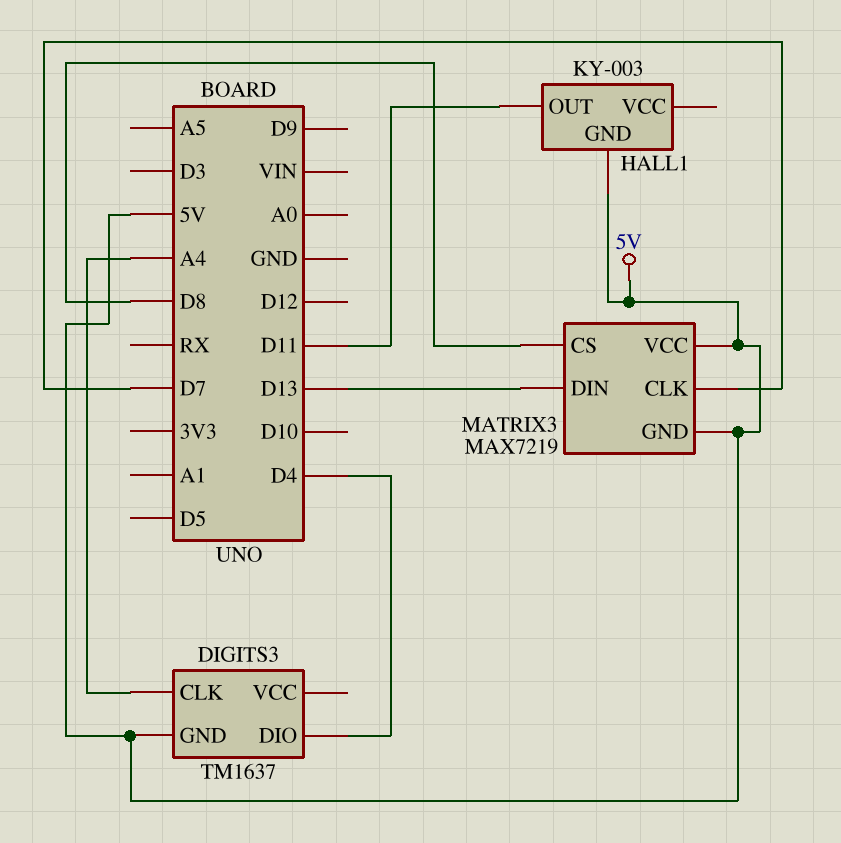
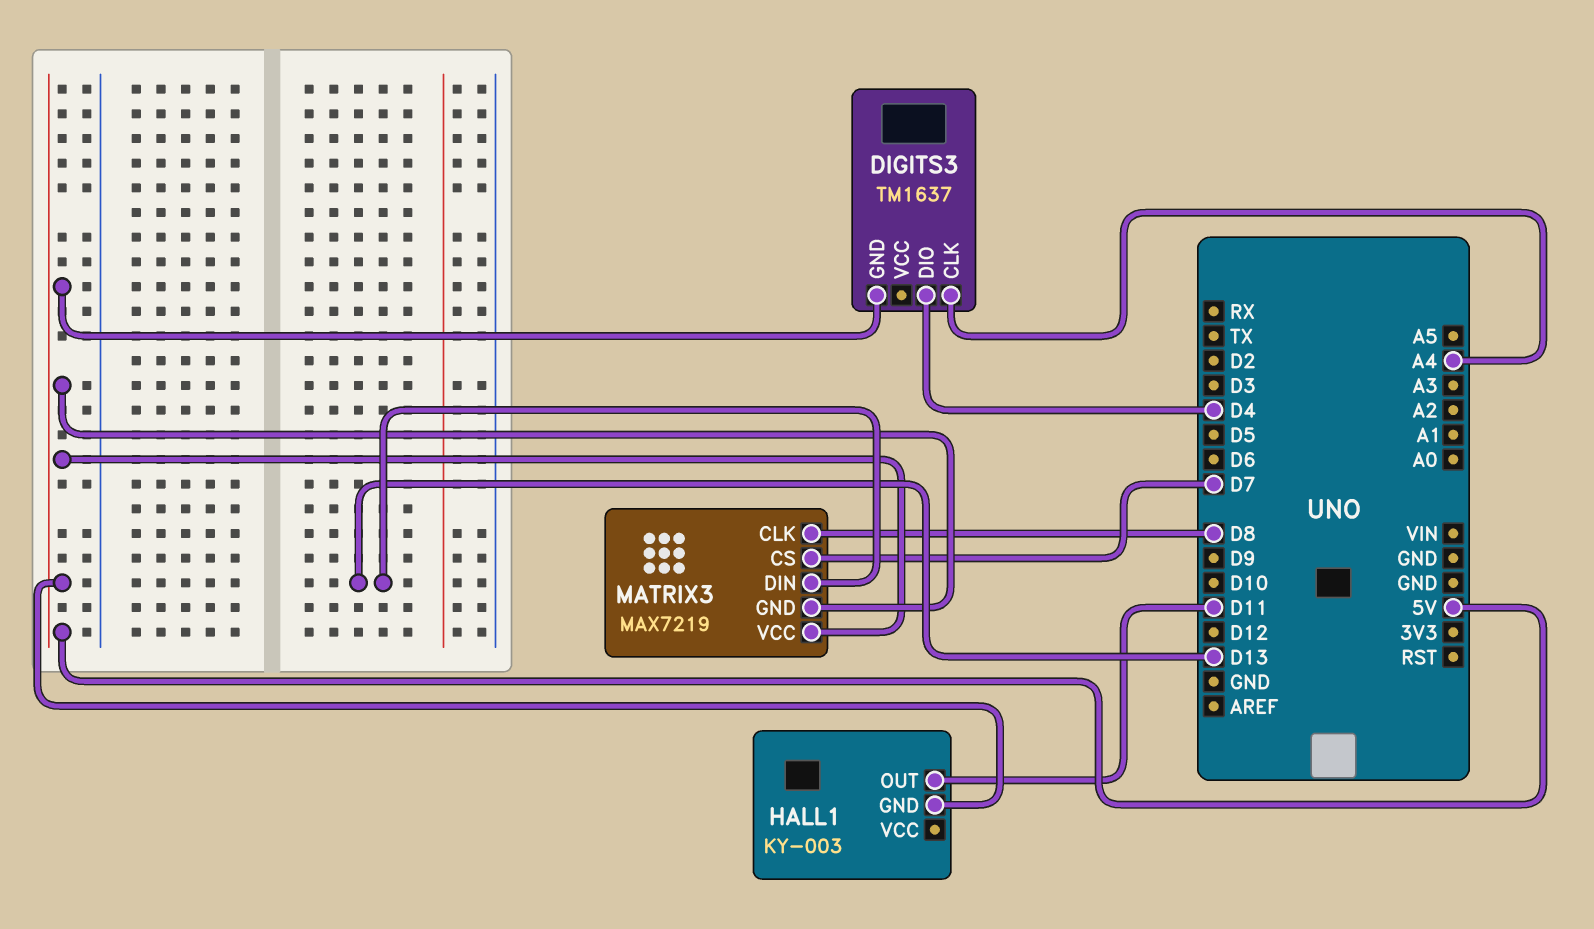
MATRIX3 pin CLK: D7 -> D8
MATRIX3 pin CS: D8 -> D7

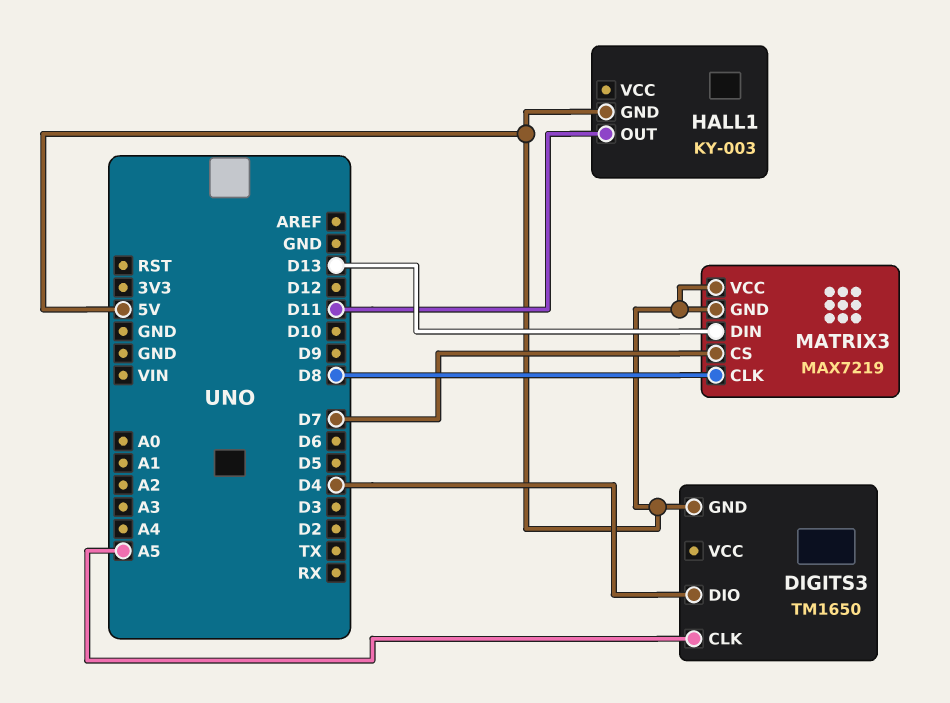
DIGITS3: TM1637 -> TM1650
DIGITS3 pin CLK: A4 -> A5

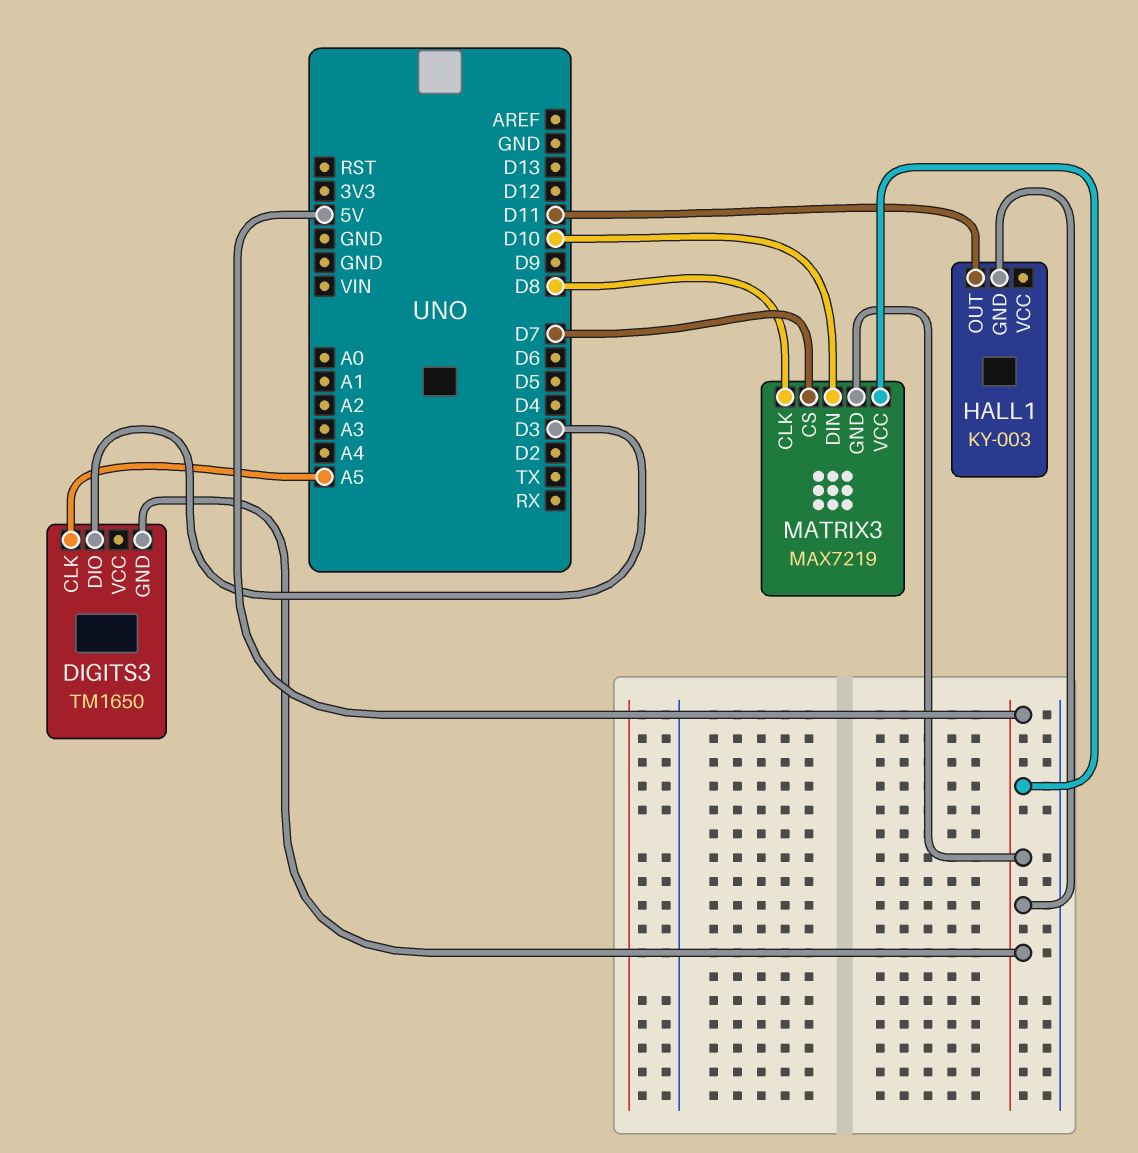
DIGITS3 pin DIO: D4 -> D3
MATRIX3 pin DIN: D13 -> D10

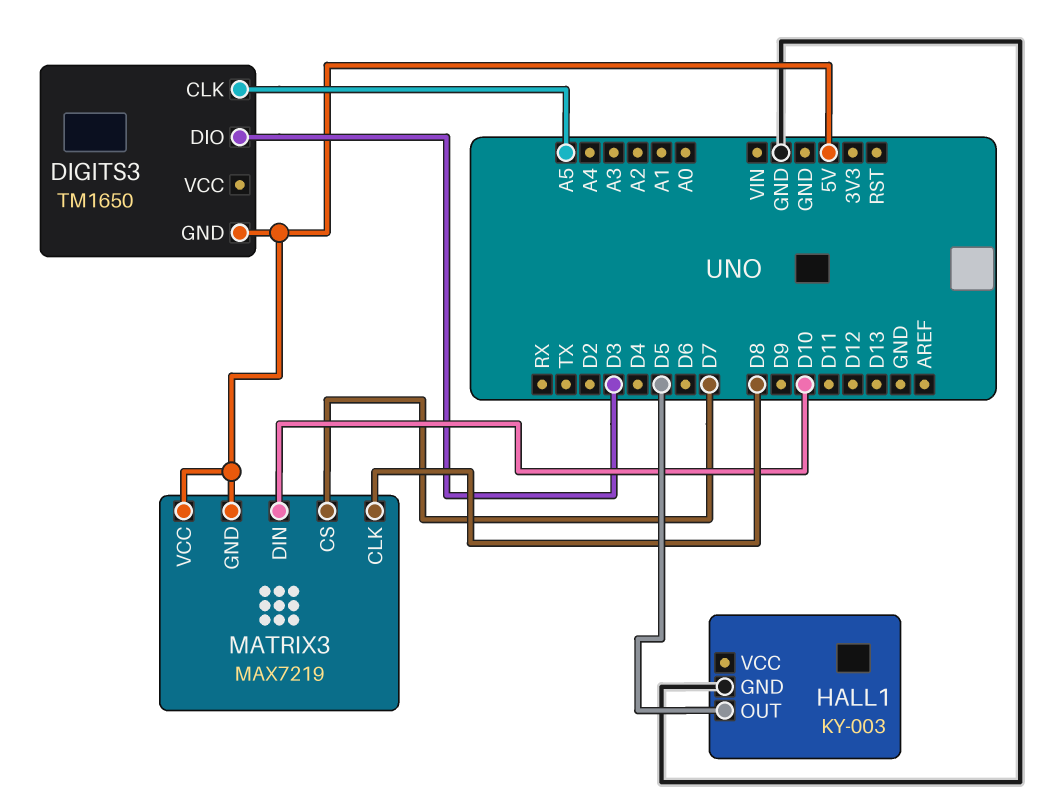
HALL1 pin GND: 5V -> GND
HALL1 pin OUT: D11 -> D5

